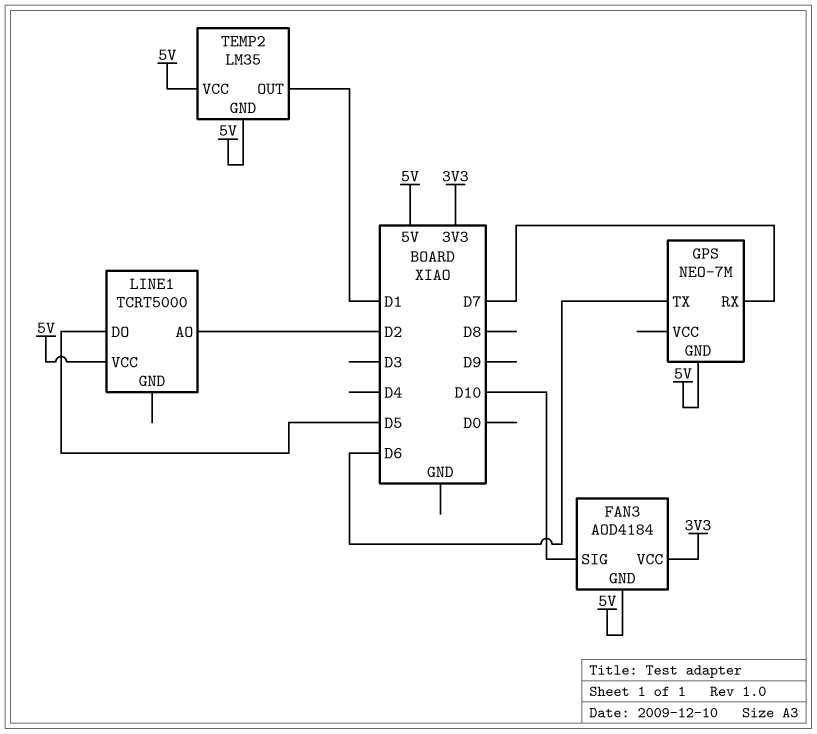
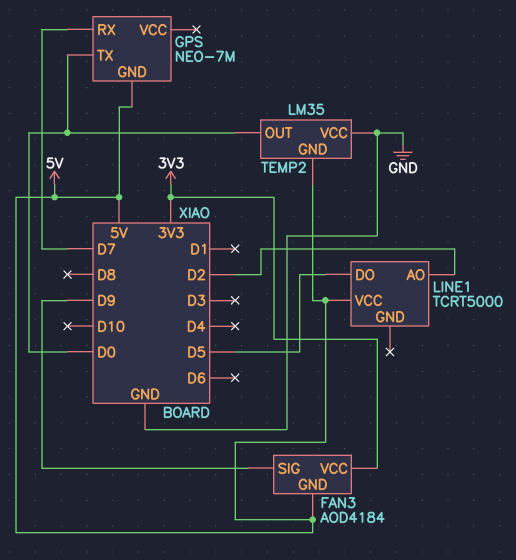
FAN3 pin SIG: D10 -> D9
GPS pin TX: D6 -> D0
TEMP2 pin OUT: D1 -> D0
TEMP2 pin VCC: 5V -> GND

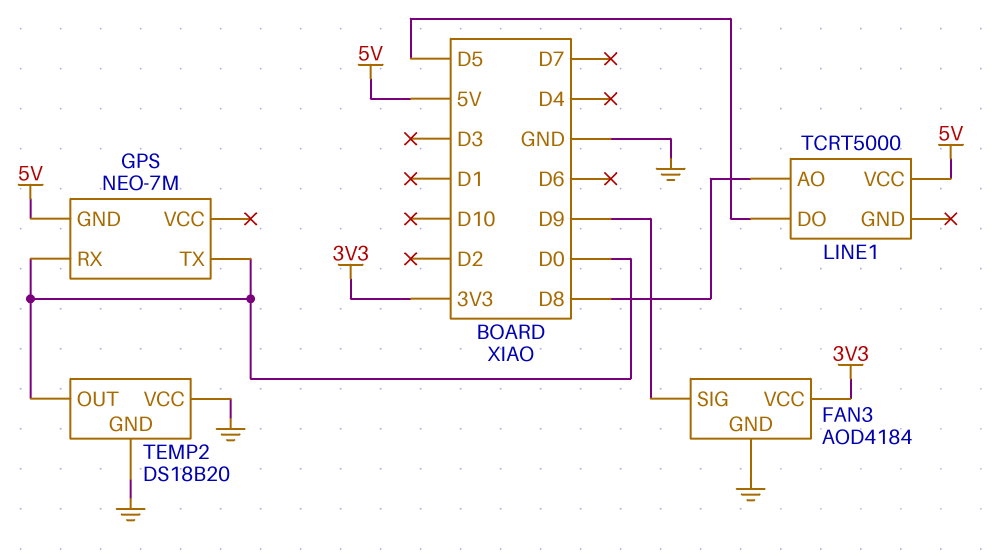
FAN3 pin GND: 5V -> GND
GPS pin RX: D7 -> D0
LINE1 pin AO: D2 -> D8
TEMP2: LM35 -> DS18B20
TEMP2 pin GND: 5V -> GND

